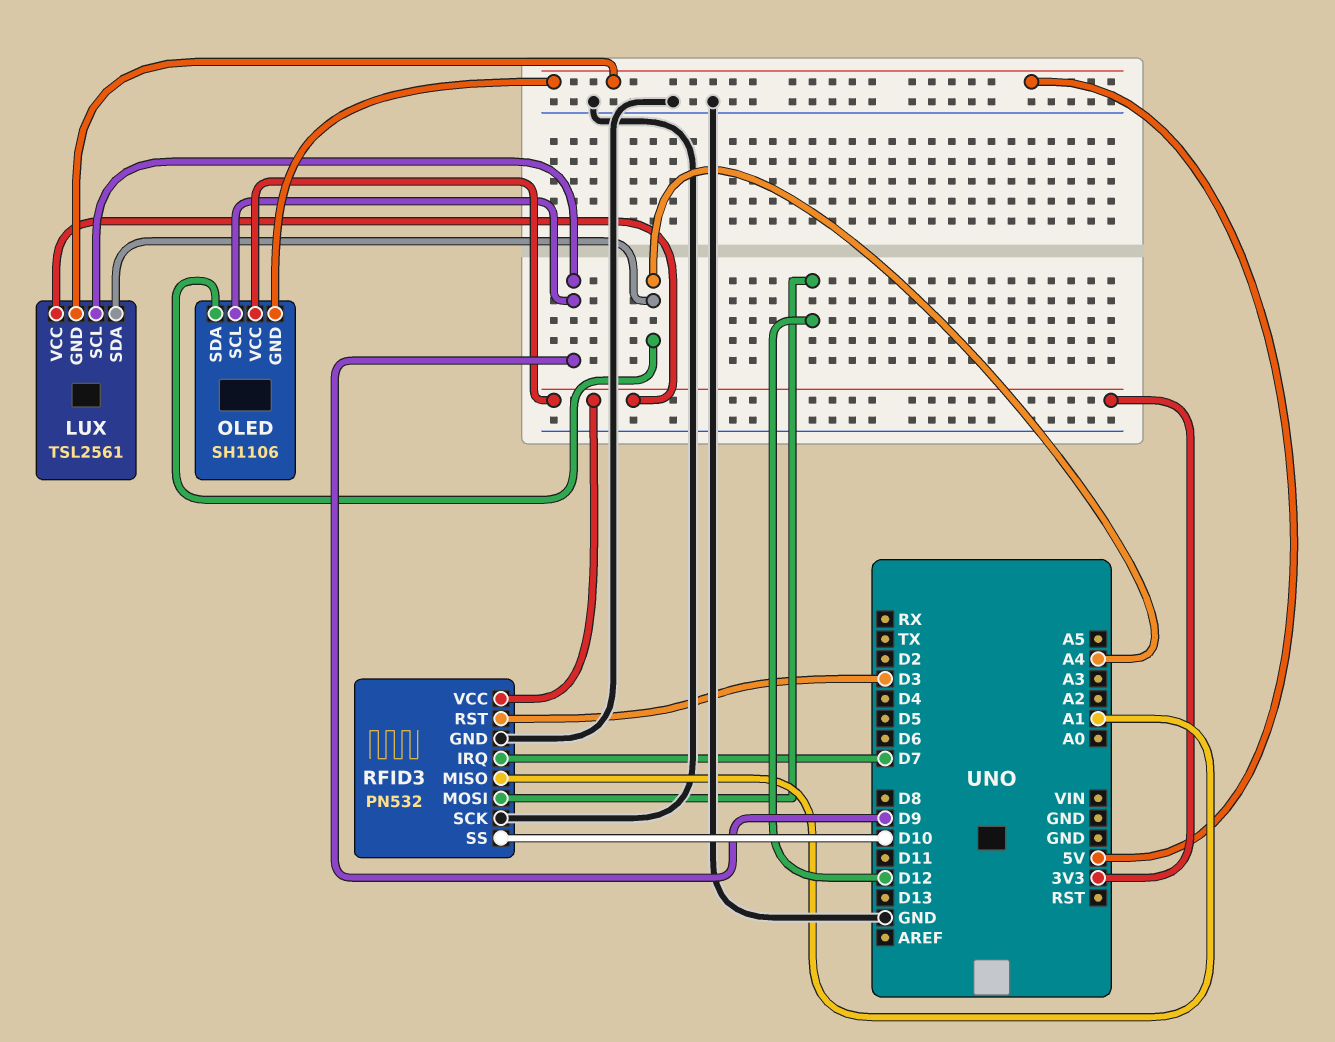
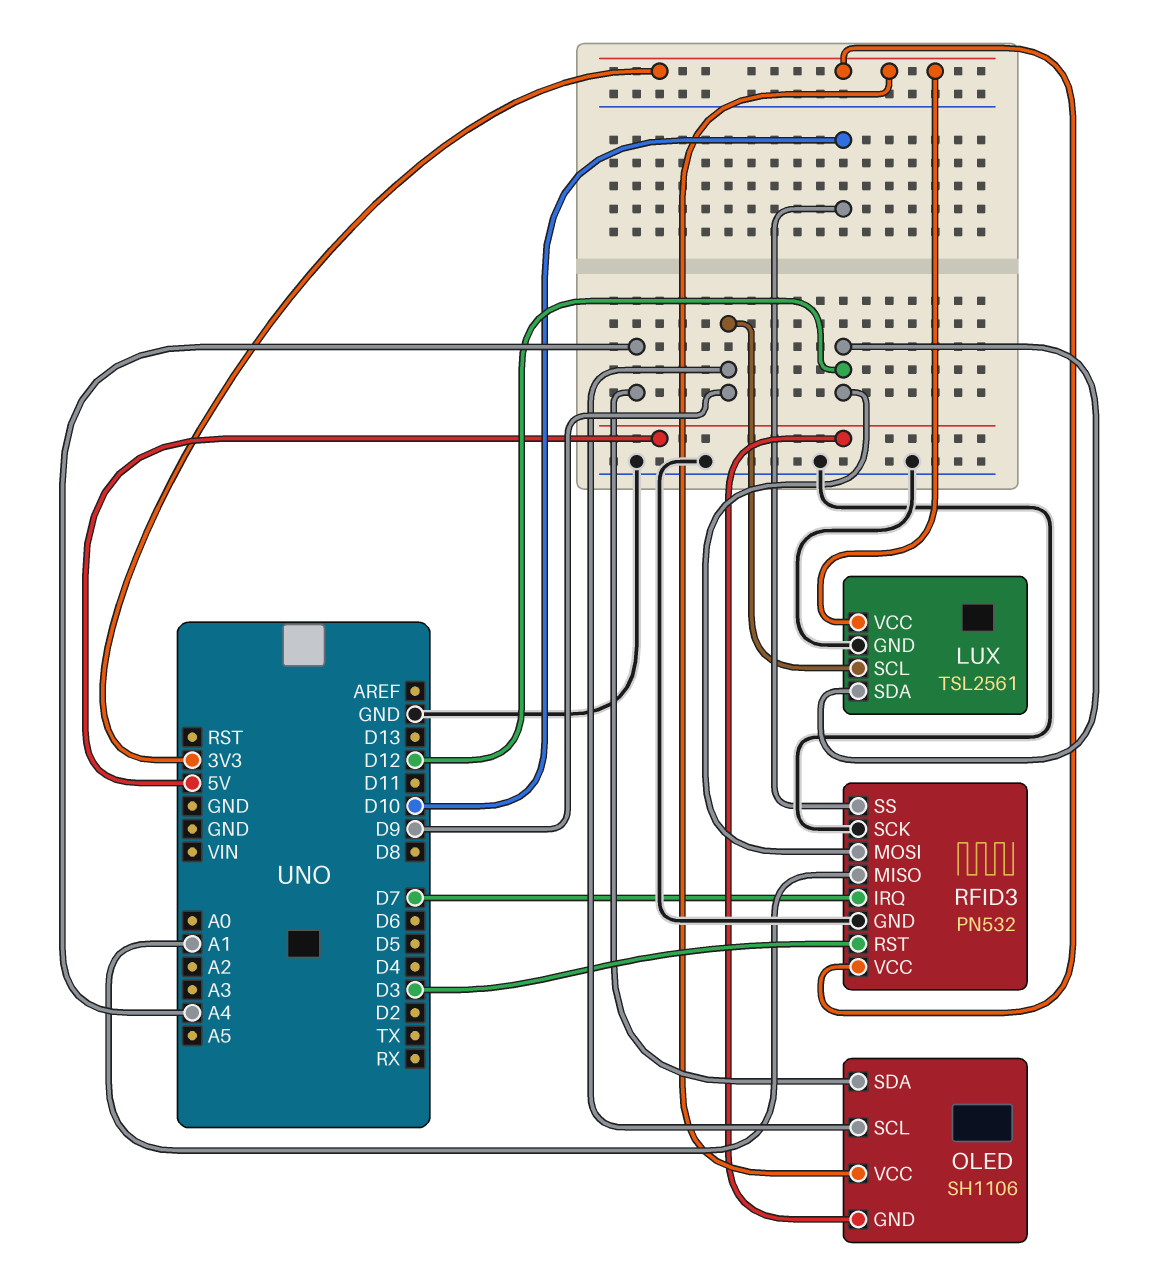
LUX pin GND: 5V -> GND
LUX pin SDA: A4 -> D12

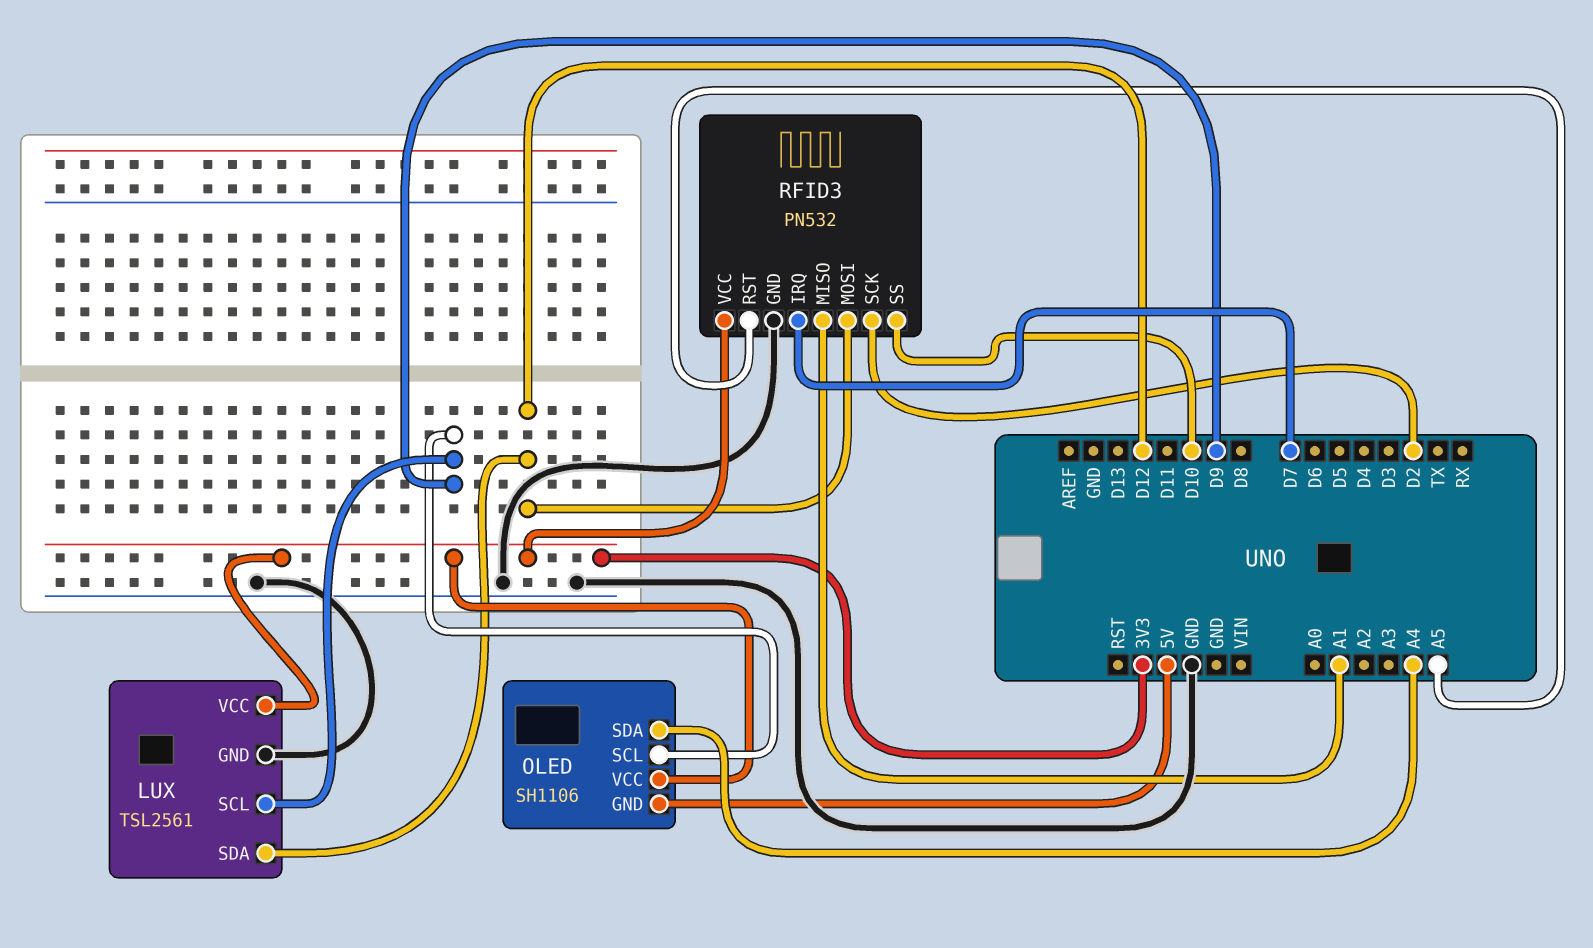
RFID3 pin RST: D3 -> A5
RFID3 pin SCK: GND -> D2

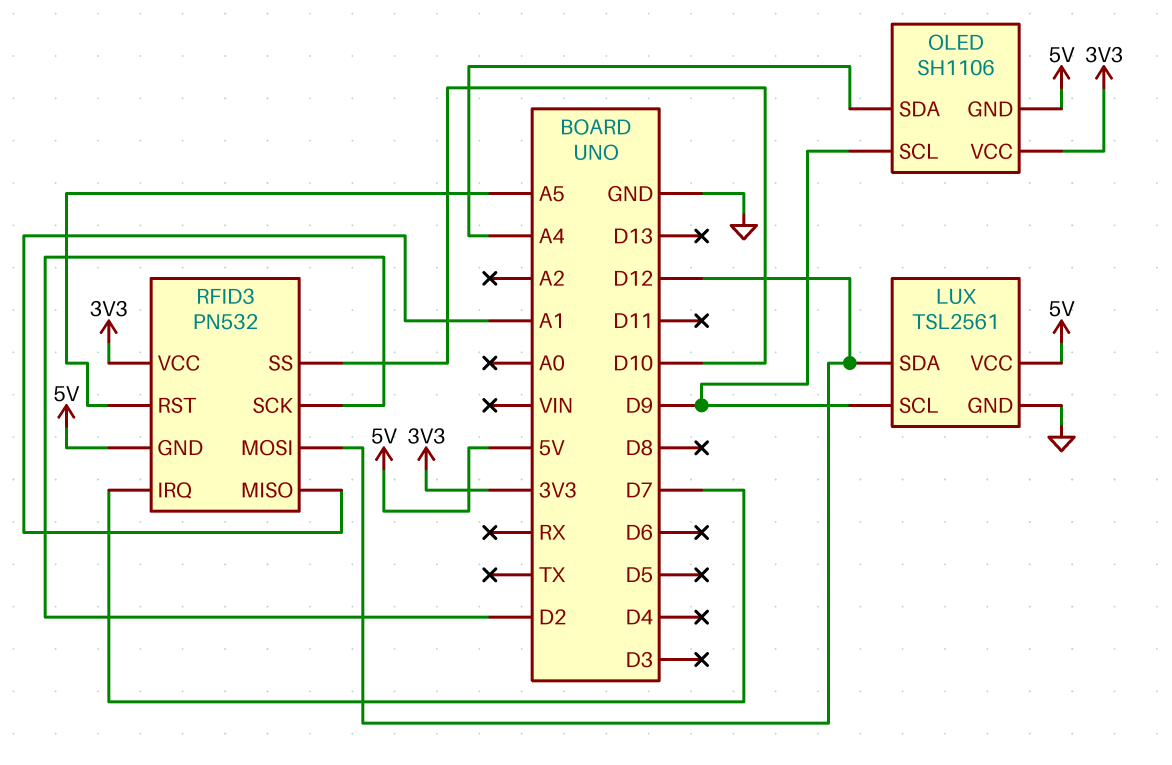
LUX pin VCC: 3V3 -> 5V
RFID3 pin GND: GND -> 5V

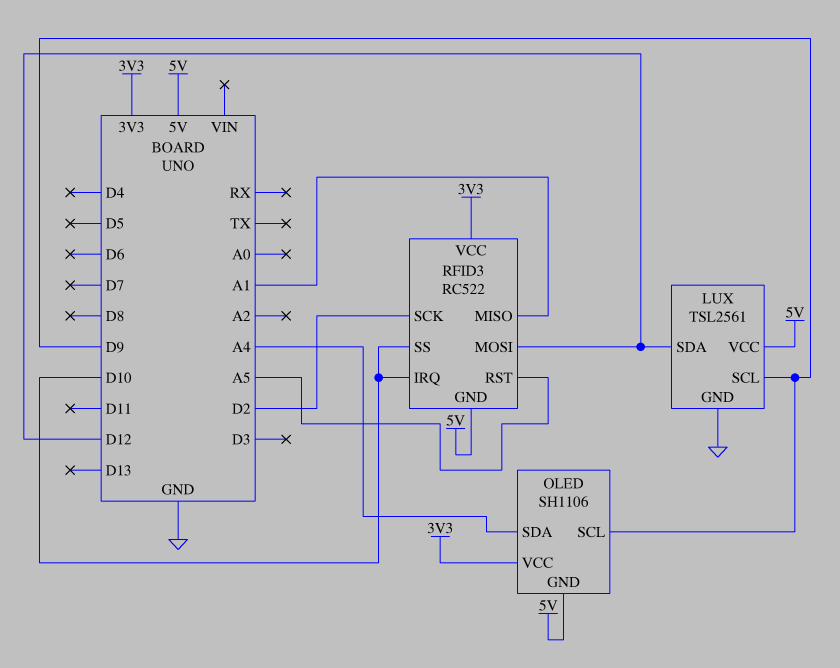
RFID3: PN532 -> RC522
RFID3 pin IRQ: D7 -> D10

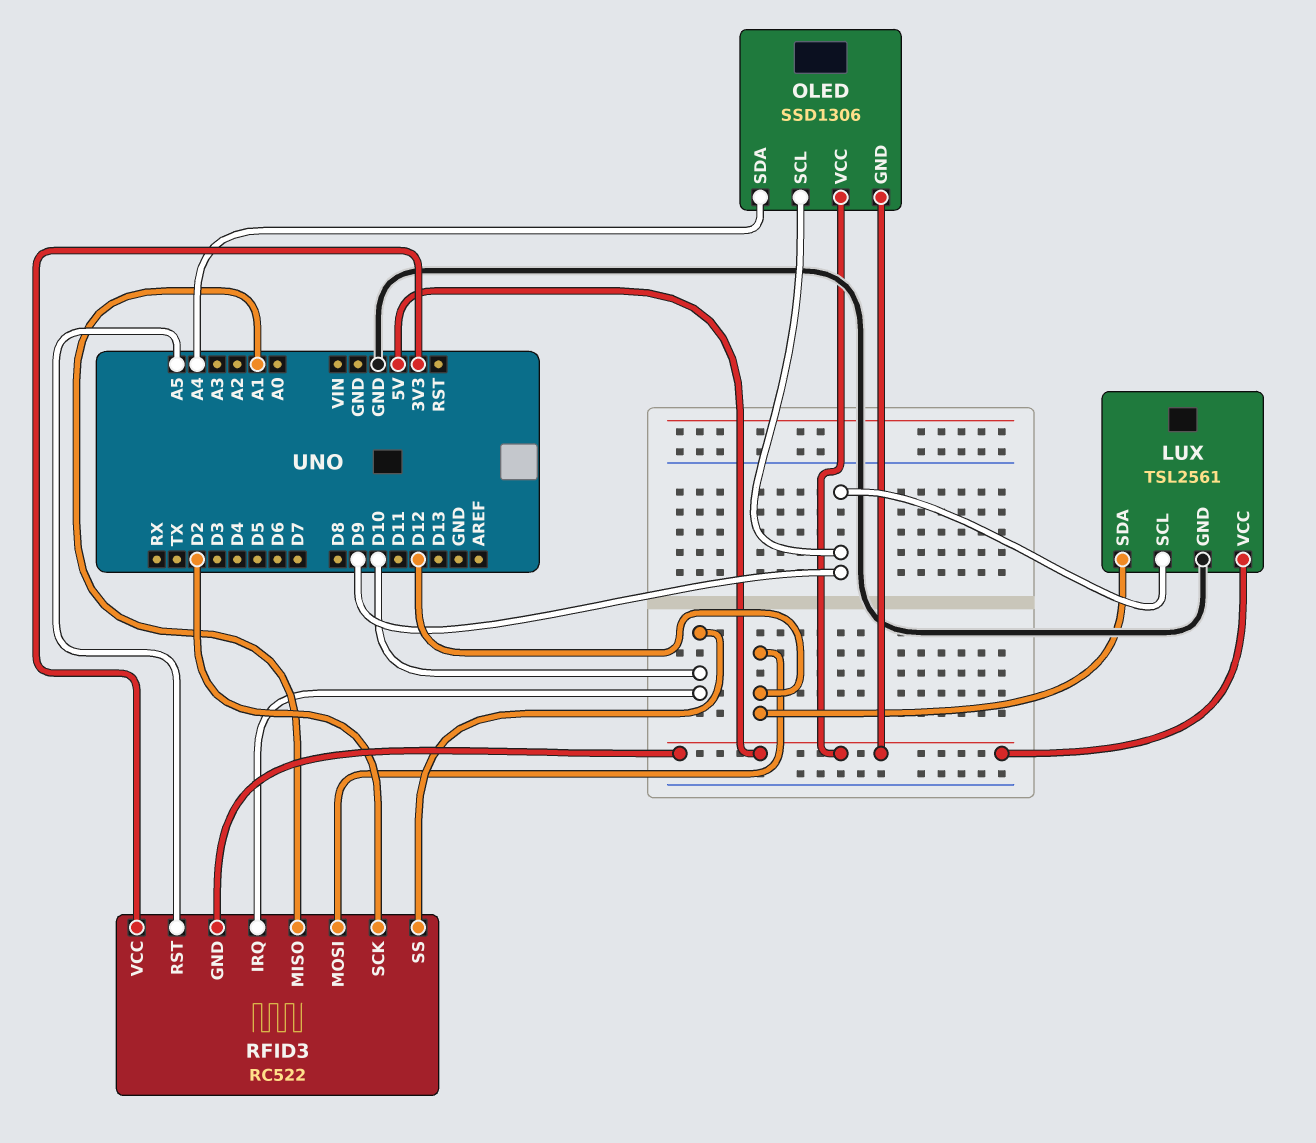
OLED: SH1106 -> SSD1306
OLED pin VCC: 3V3 -> 5V

